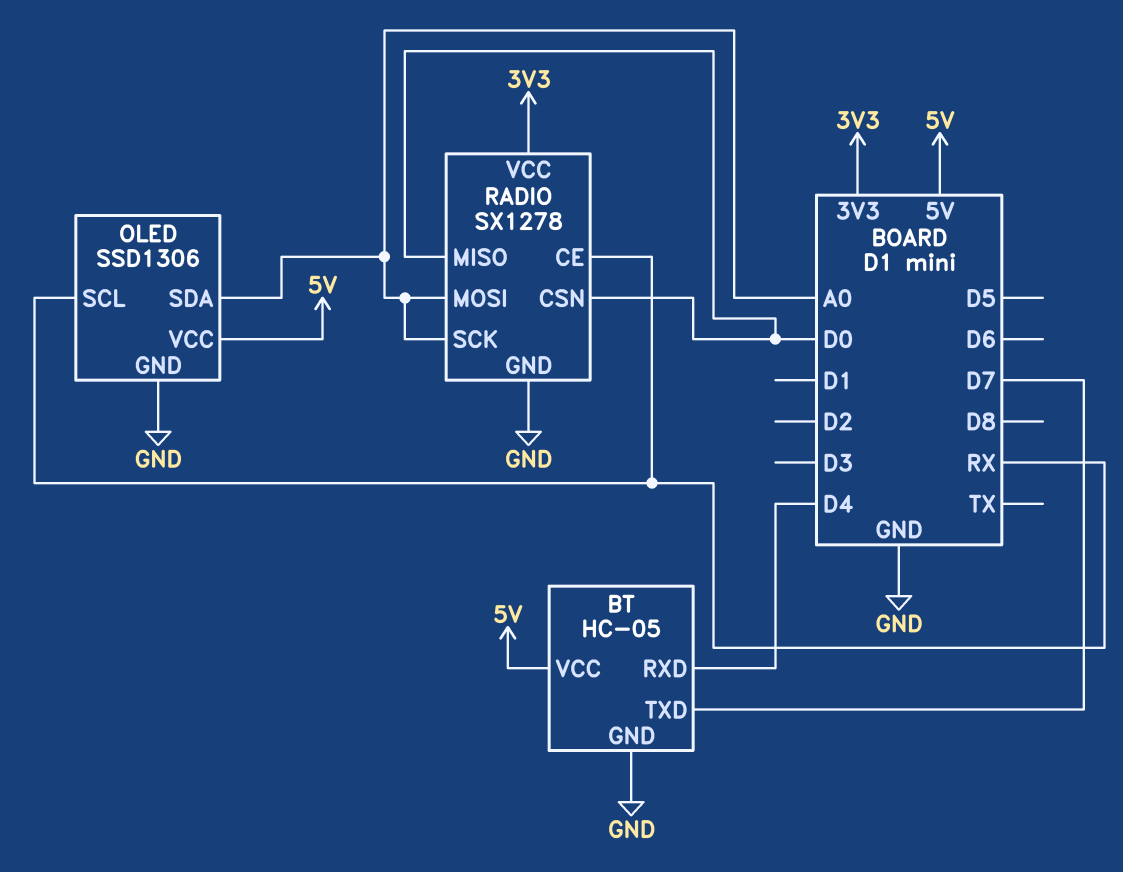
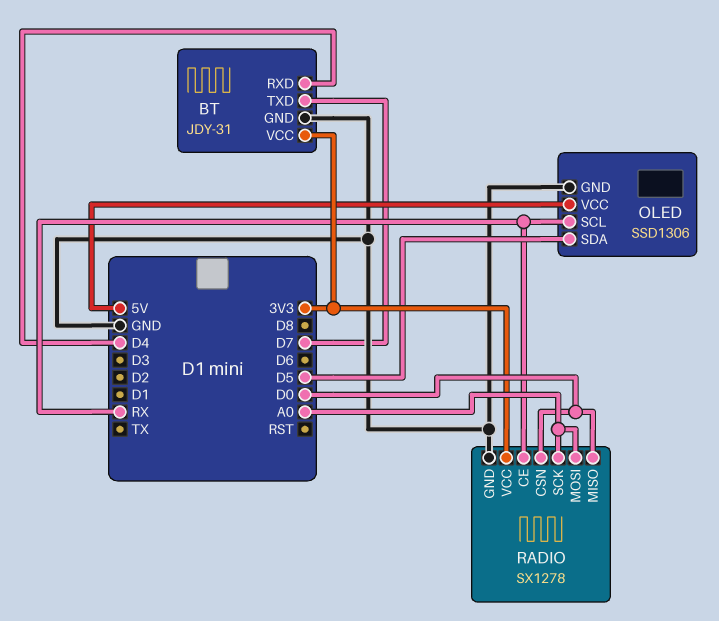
BT: HC-05 -> JDY-31
BT pin VCC: 5V -> 3V3
OLED pin SDA: A0 -> D5

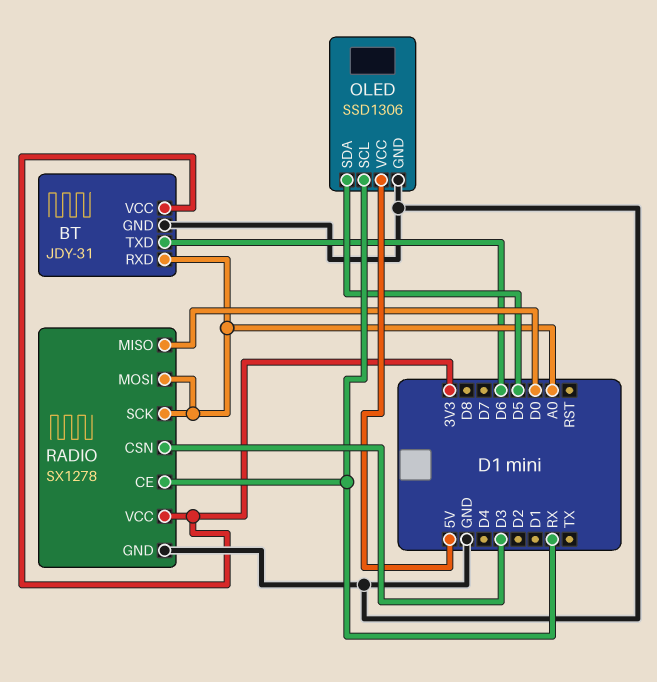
BT pin RXD: D4 -> A0
BT pin TXD: D7 -> D6
RADIO pin CSN: D0 -> D3

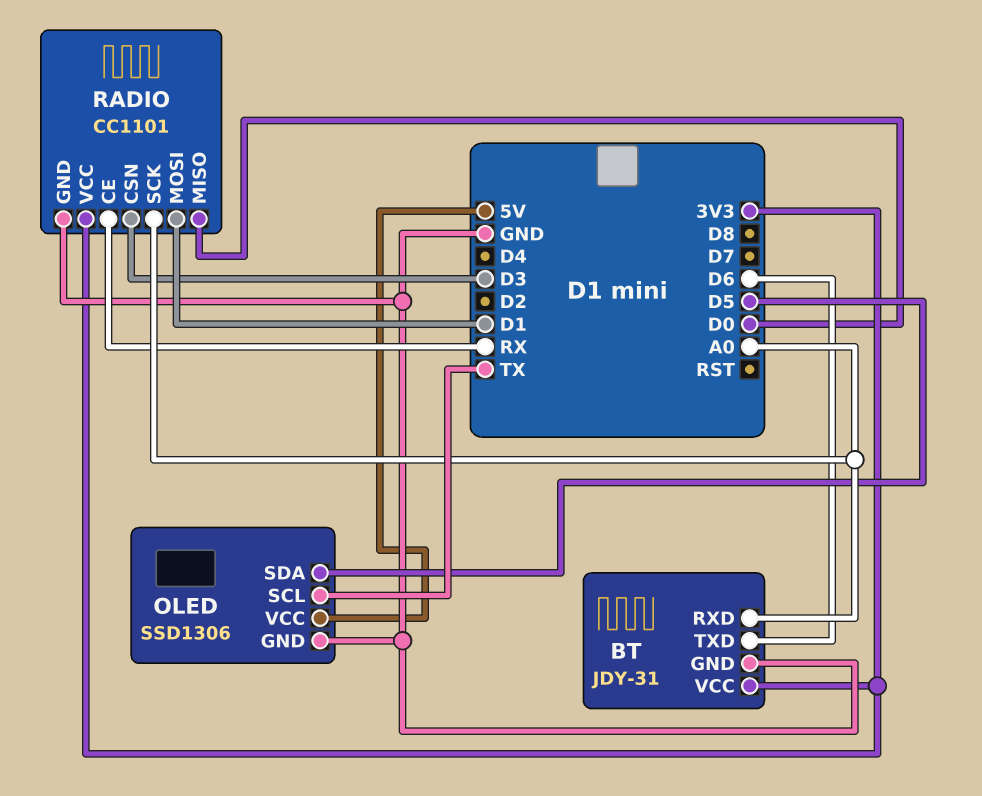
OLED pin SCL: RX -> TX
RADIO: SX1278 -> CC1101
RADIO pin MOSI: A0 -> D1

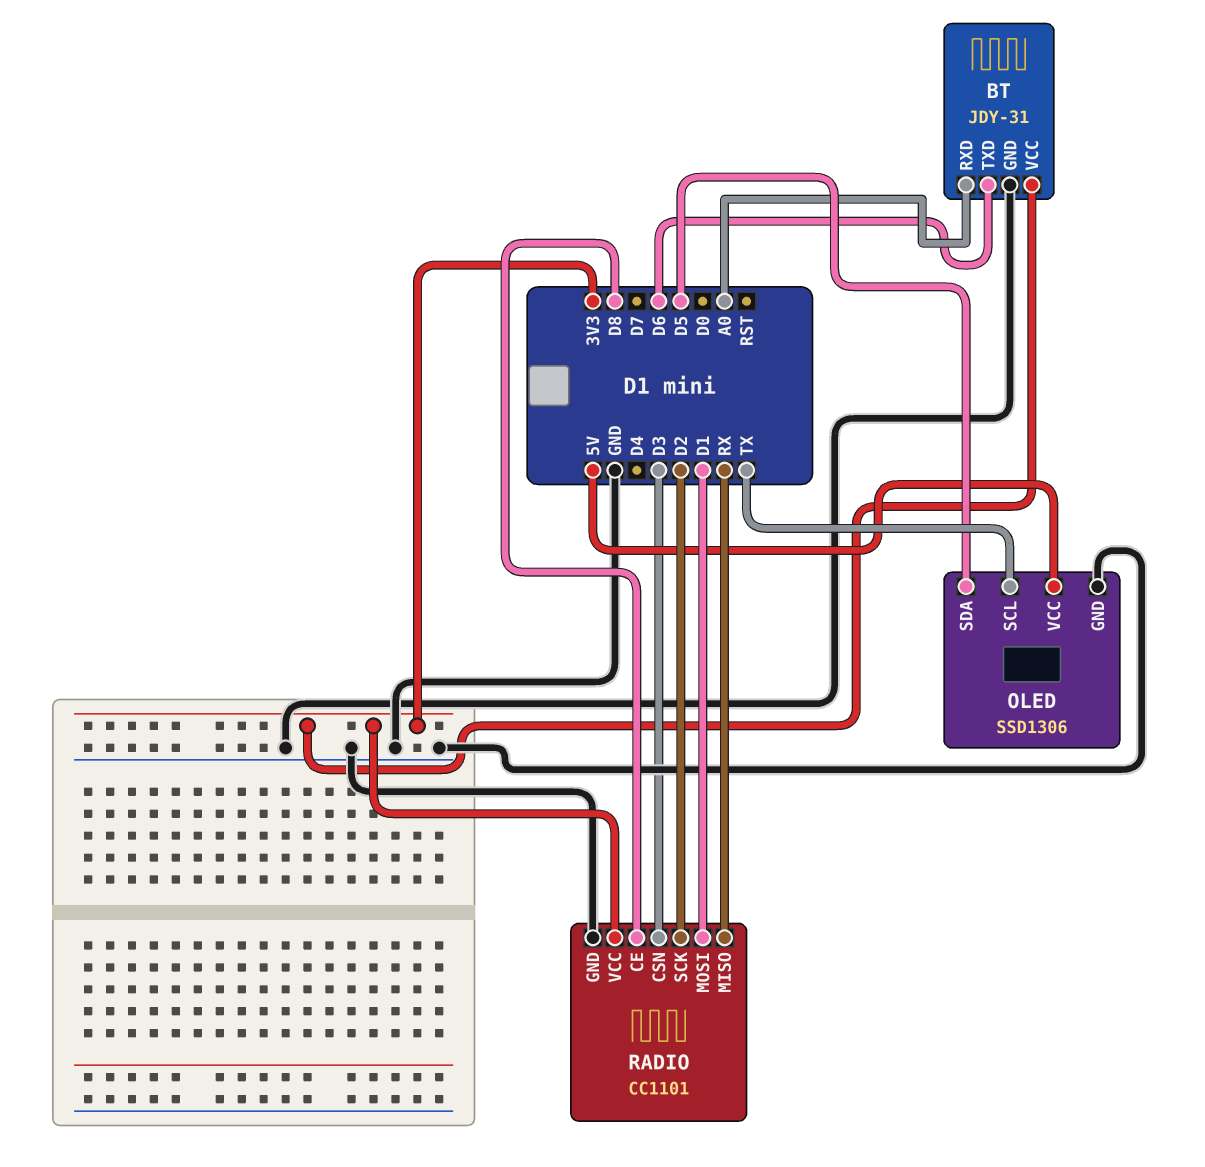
RADIO pin CE: RX -> D8
RADIO pin MISO: D0 -> RX
RADIO pin SCK: A0 -> D2

